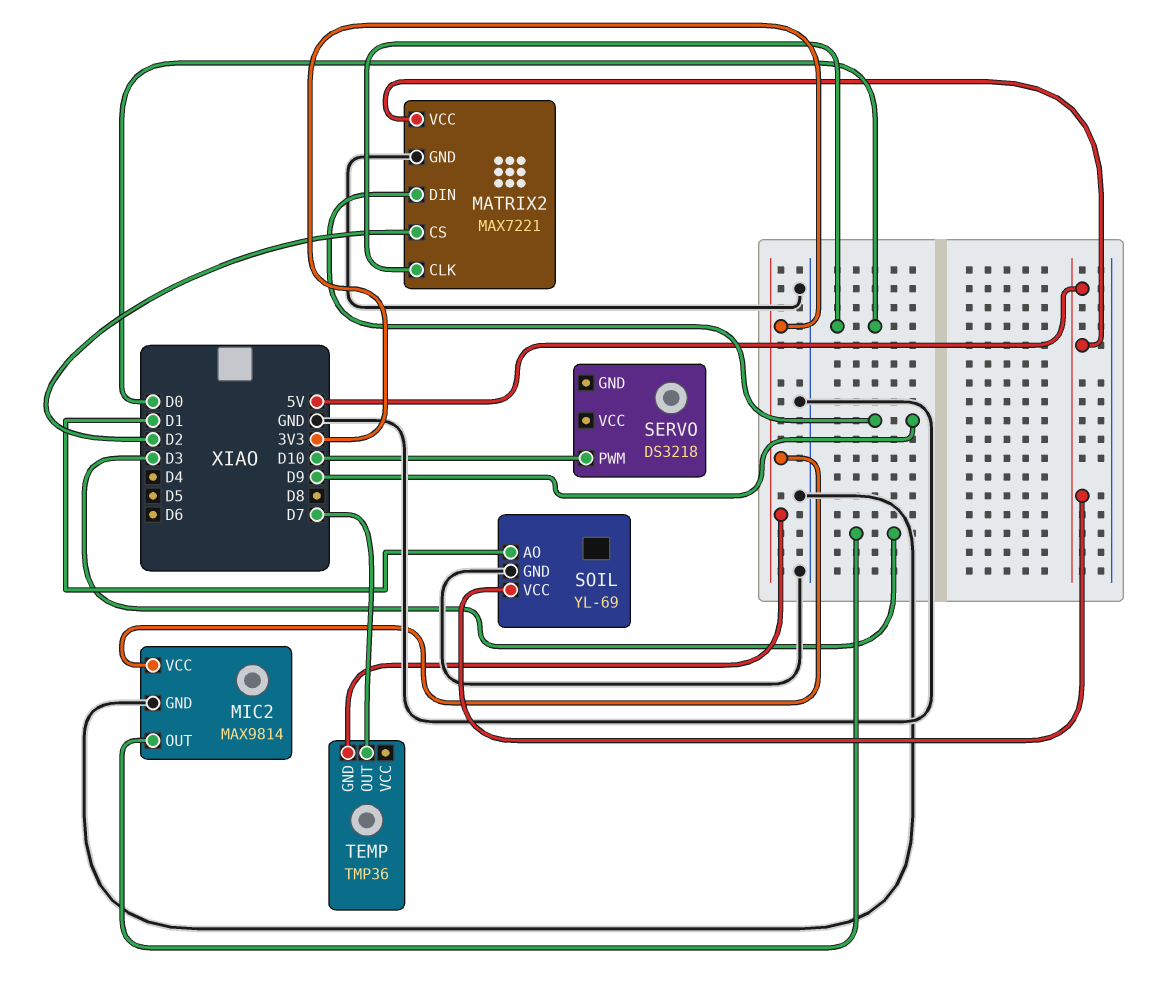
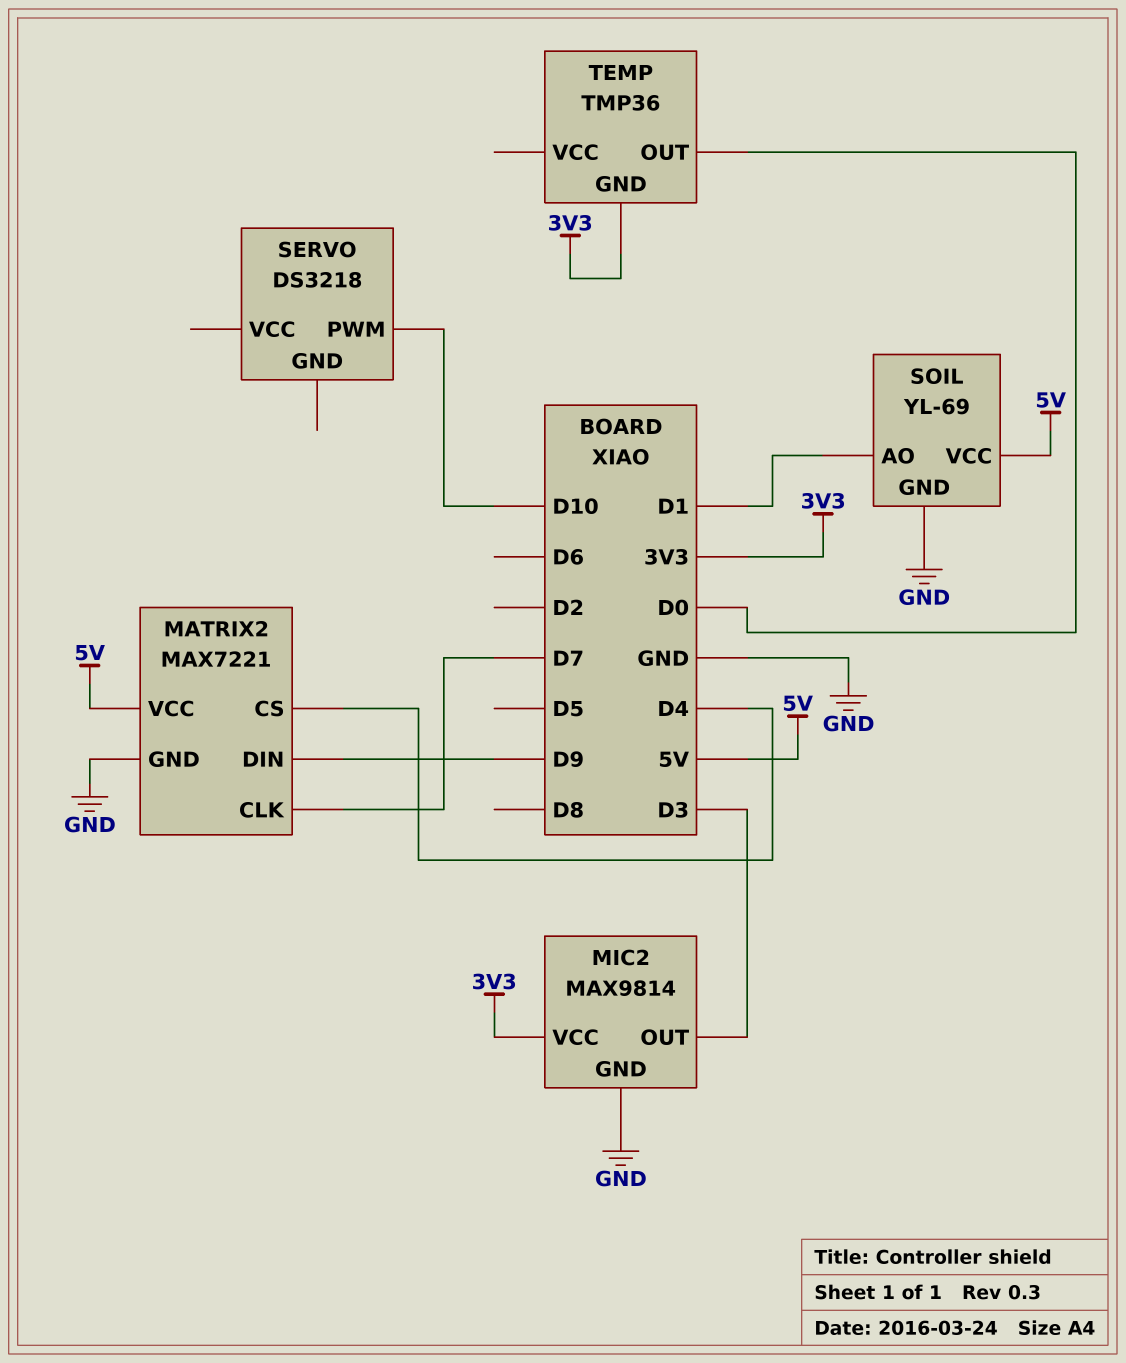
MATRIX2 pin CLK: D0 -> D7
MATRIX2 pin CS: D2 -> D4
TEMP pin OUT: D7 -> D0

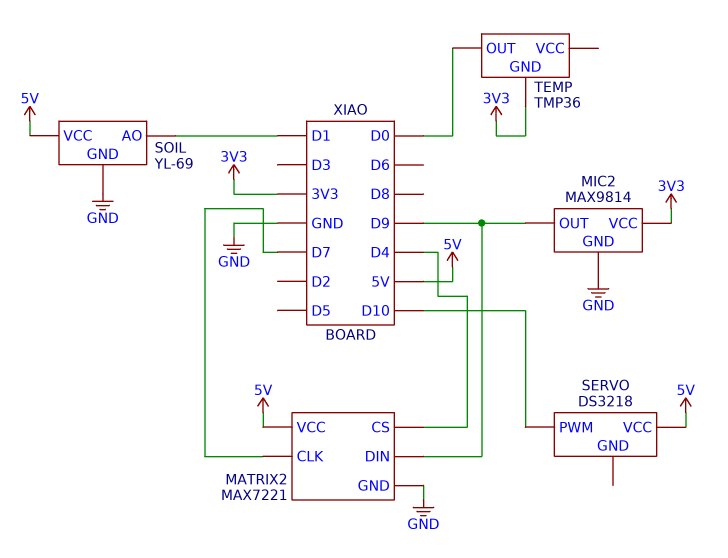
MIC2 pin OUT: D3 -> D9
SERVO pin VCC: none -> 5V

